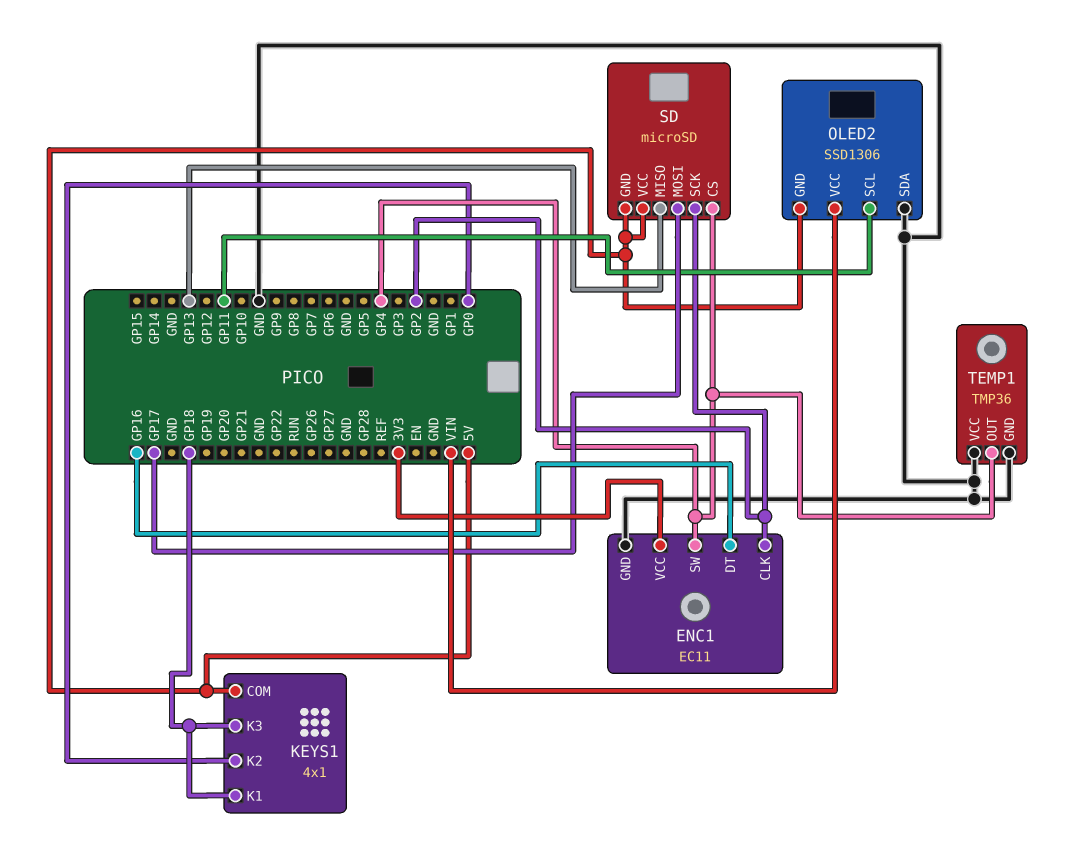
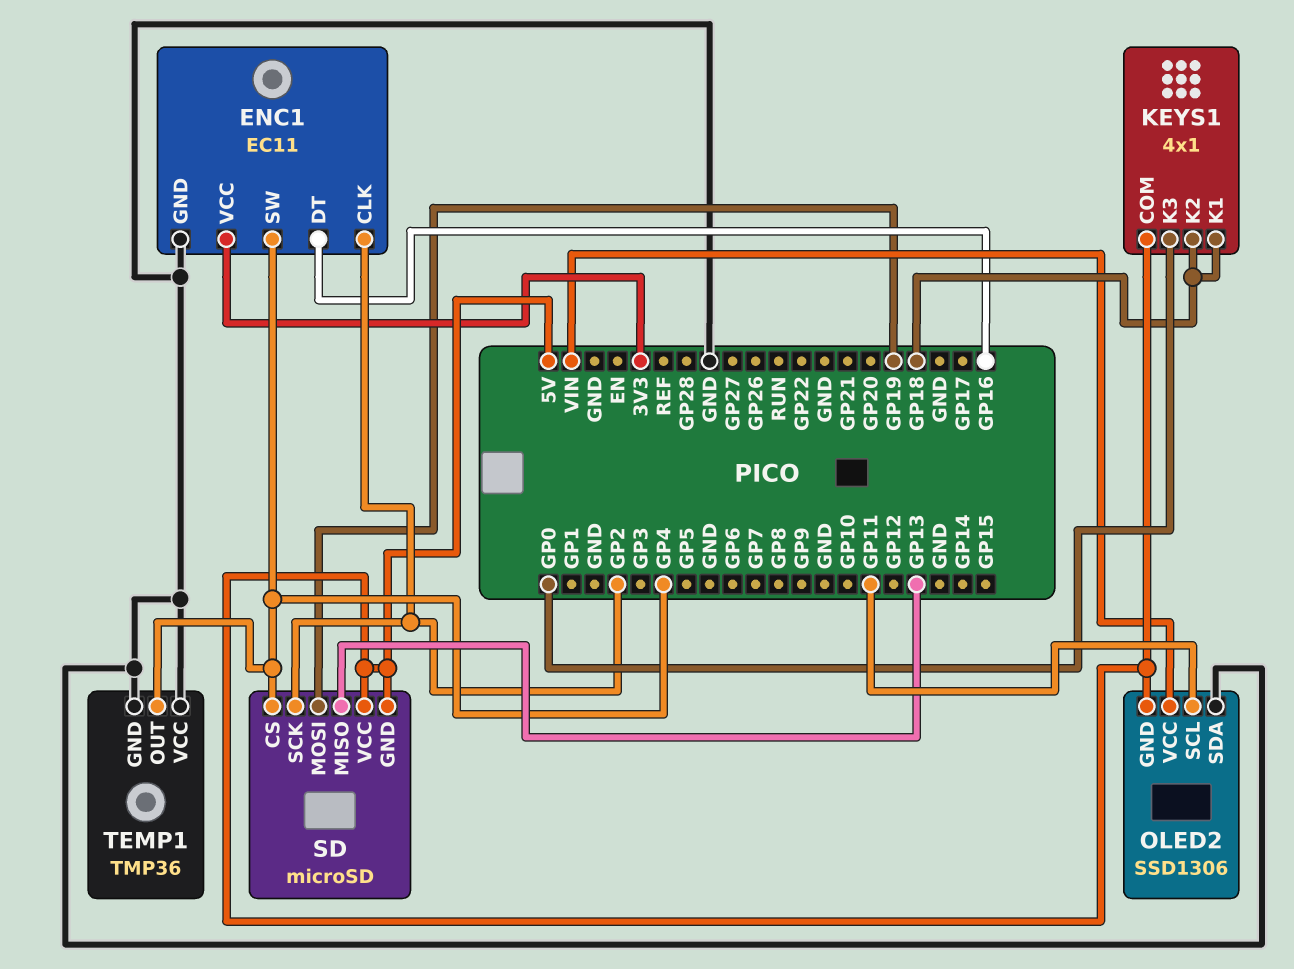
KEYS1 pin K2: GP0 -> GP18
KEYS1 pin K3: GP18 -> GP0
SD pin MOSI: GP17 -> GP19

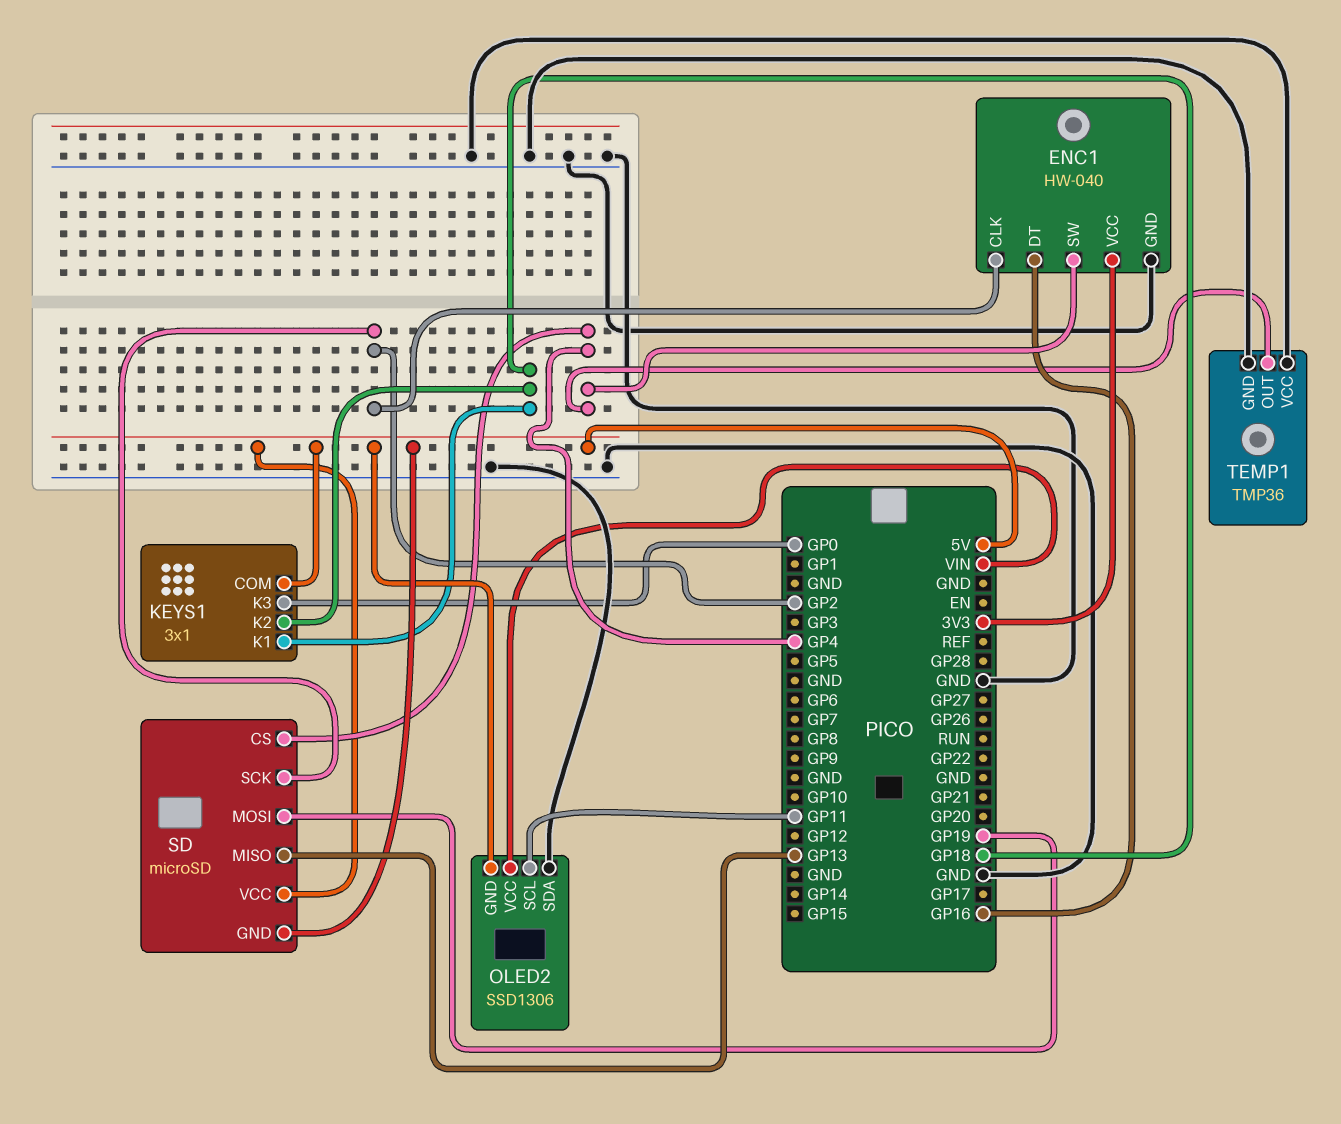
ENC1: EC11 -> HW-040
KEYS1: 4x1 -> 3x1

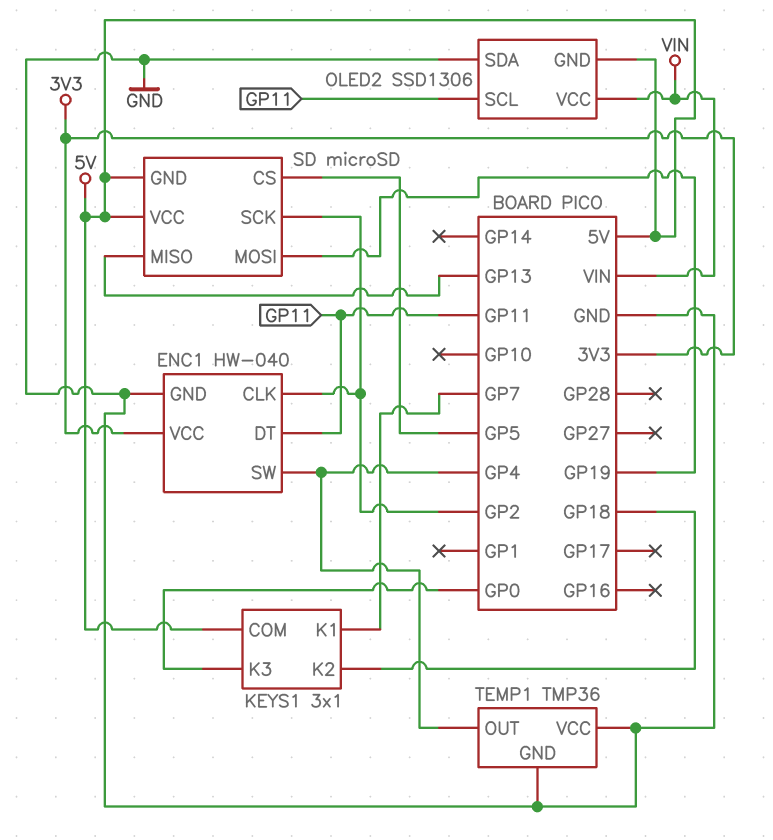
ENC1 pin DT: GP16 -> GP11
KEYS1 pin K1: GP18 -> GP7
SD pin CS: GP4 -> GP5

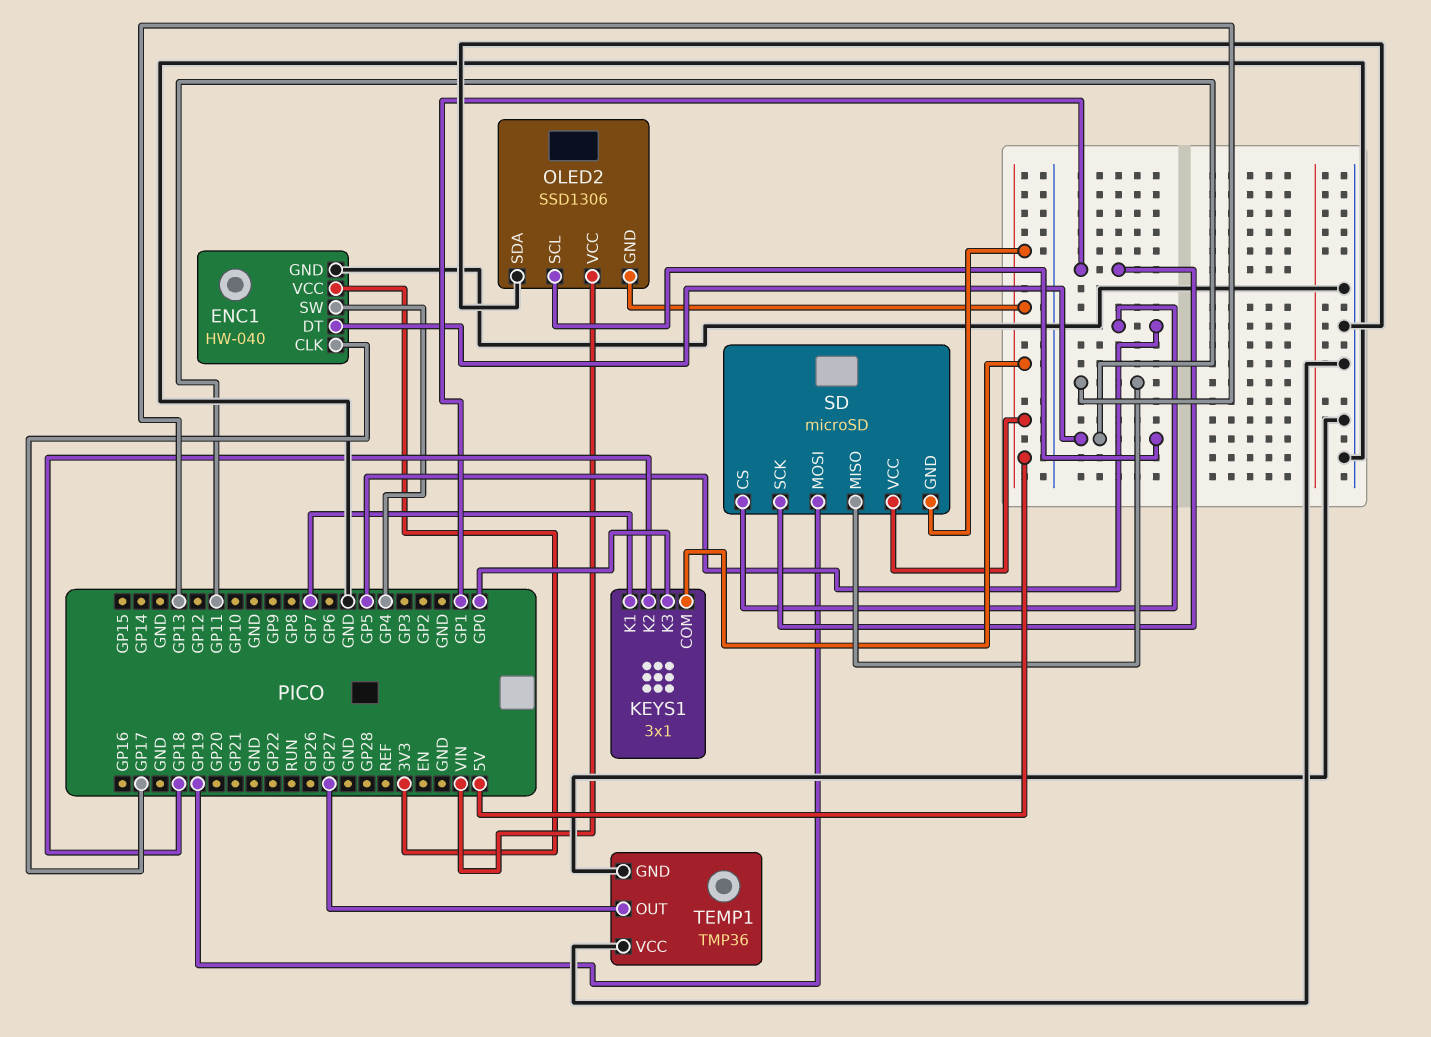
ENC1 pin CLK: GP2 -> GP17
SD pin SCK: GP2 -> GP1
TEMP1 pin OUT: GP4 -> GP27

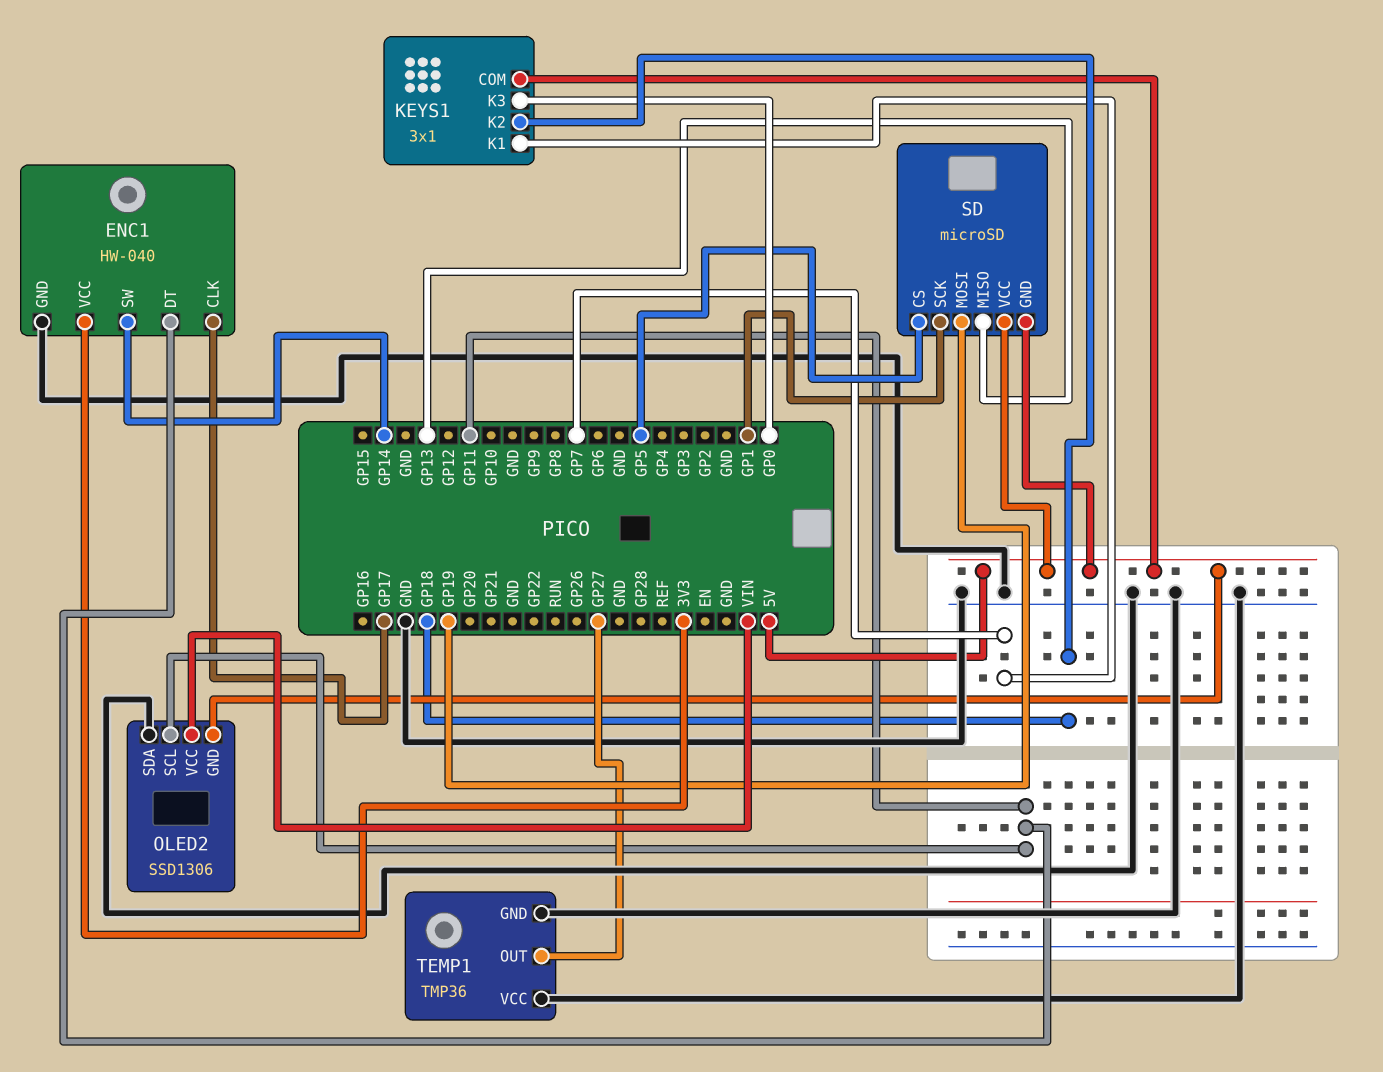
ENC1 pin SW: GP4 -> GP14

